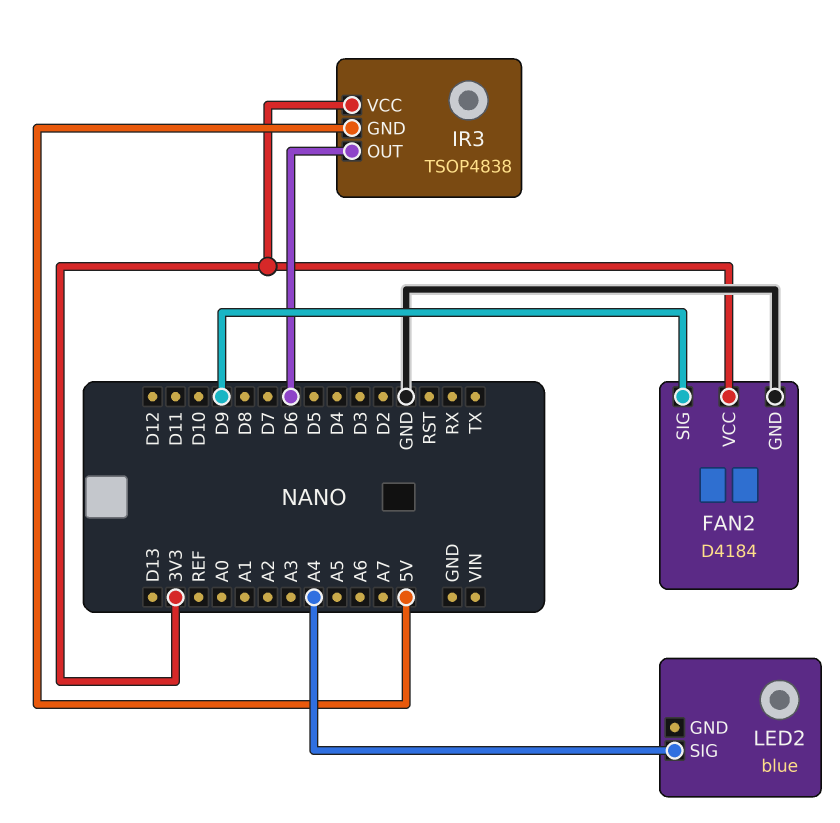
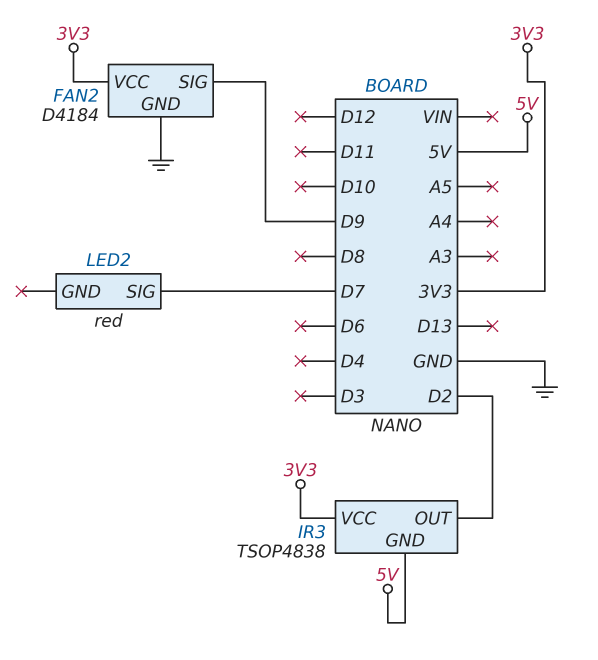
IR3 pin OUT: D6 -> D2
LED2: blue -> red
LED2 pin SIG: A4 -> D7

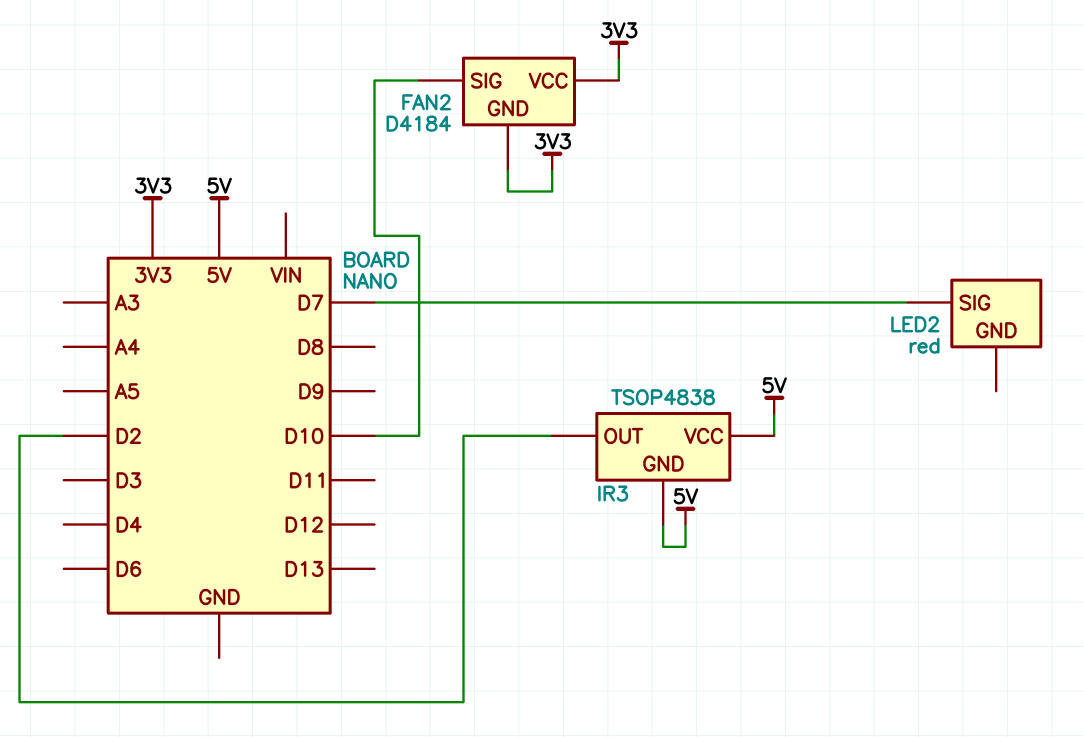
FAN2 pin GND: GND -> 3V3
FAN2 pin SIG: D9 -> D10
IR3 pin VCC: 3V3 -> 5V

